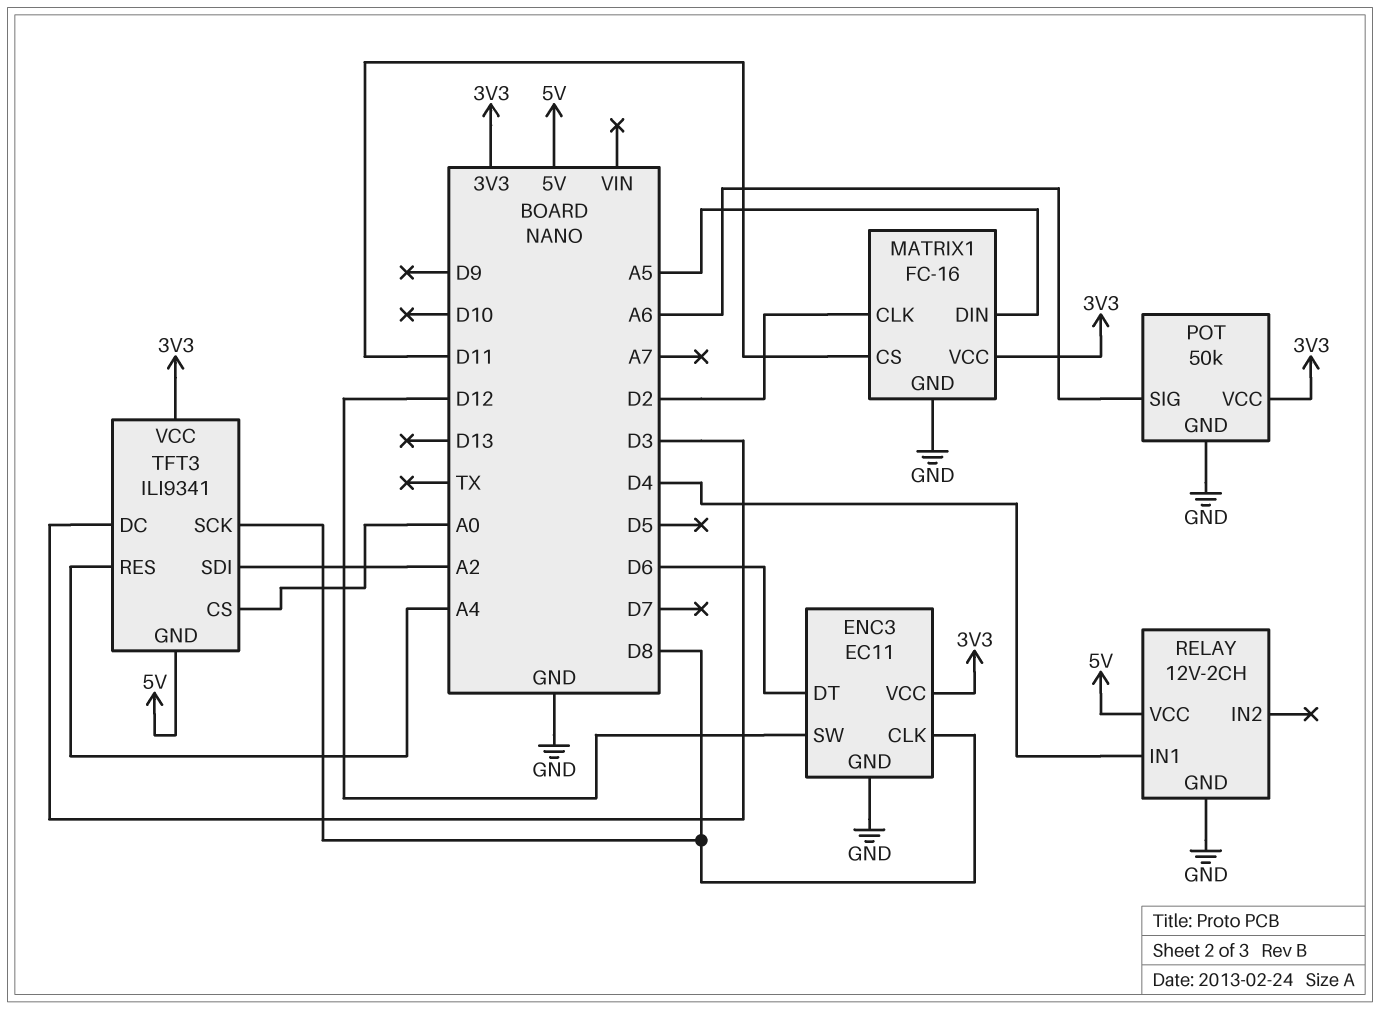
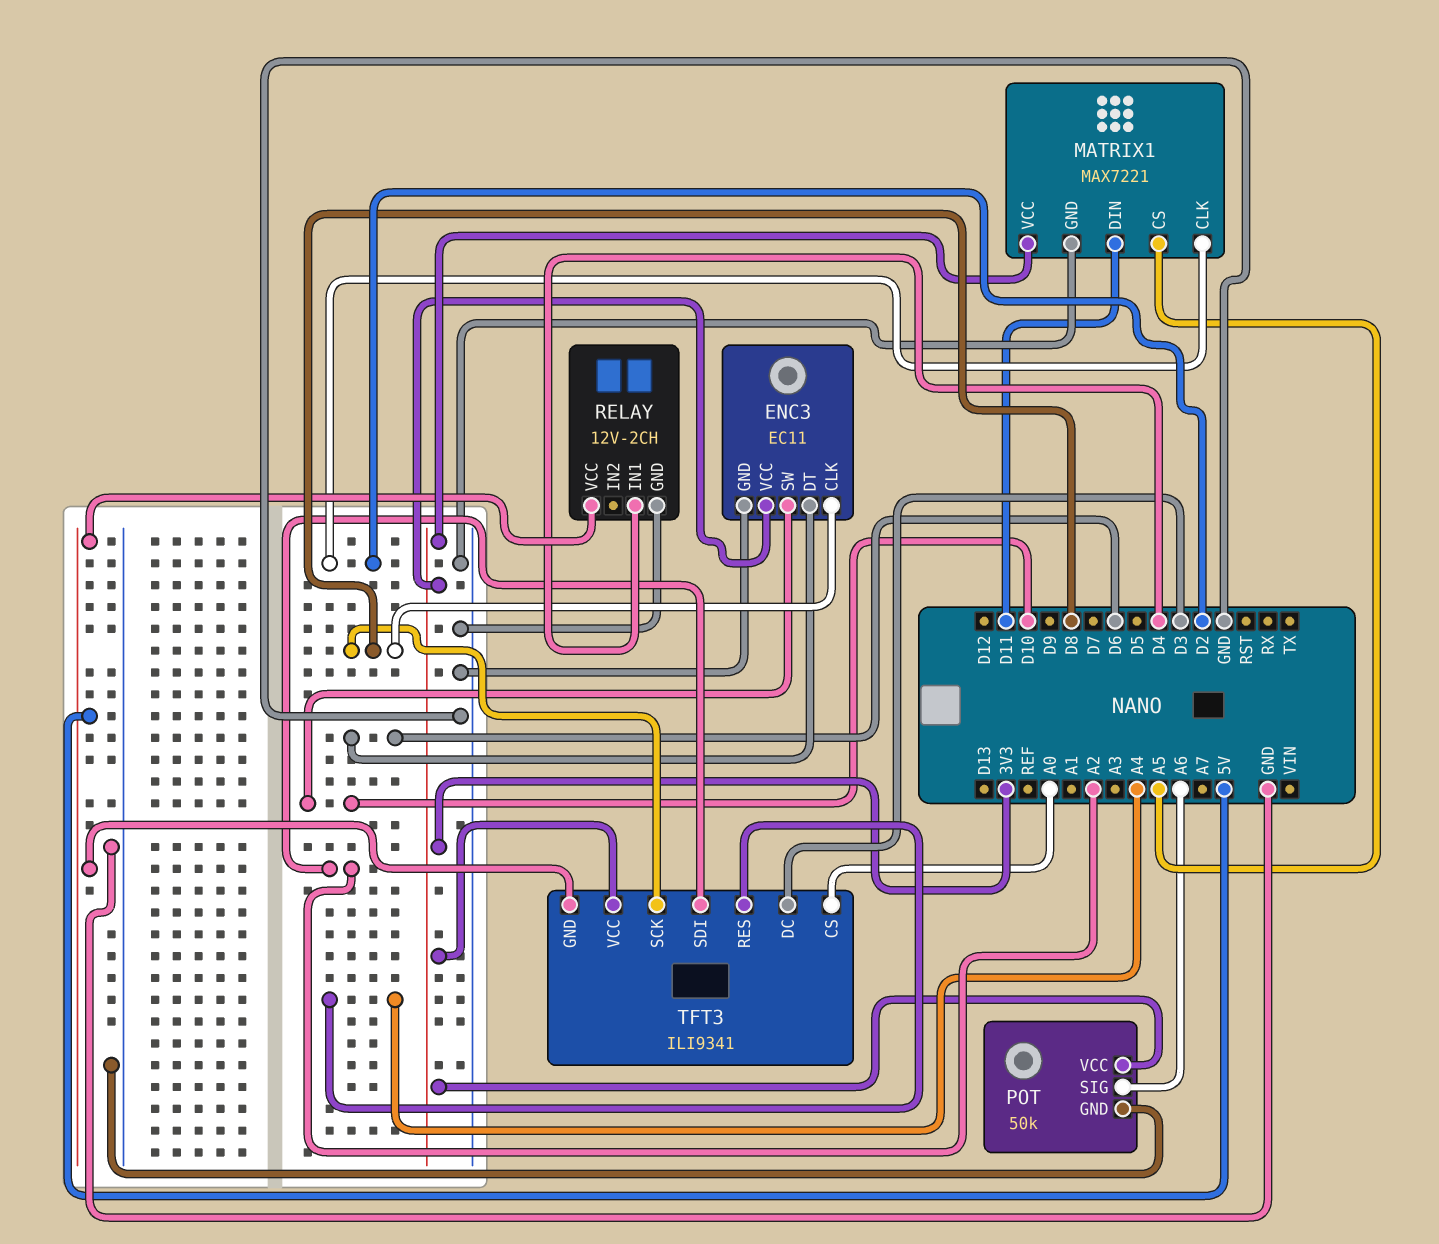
ENC3 pin SW: D12 -> D10
MATRIX1: FC-16 -> MAX7221
MATRIX1 pin CS: D11 -> A5
MATRIX1 pin DIN: A5 -> D11

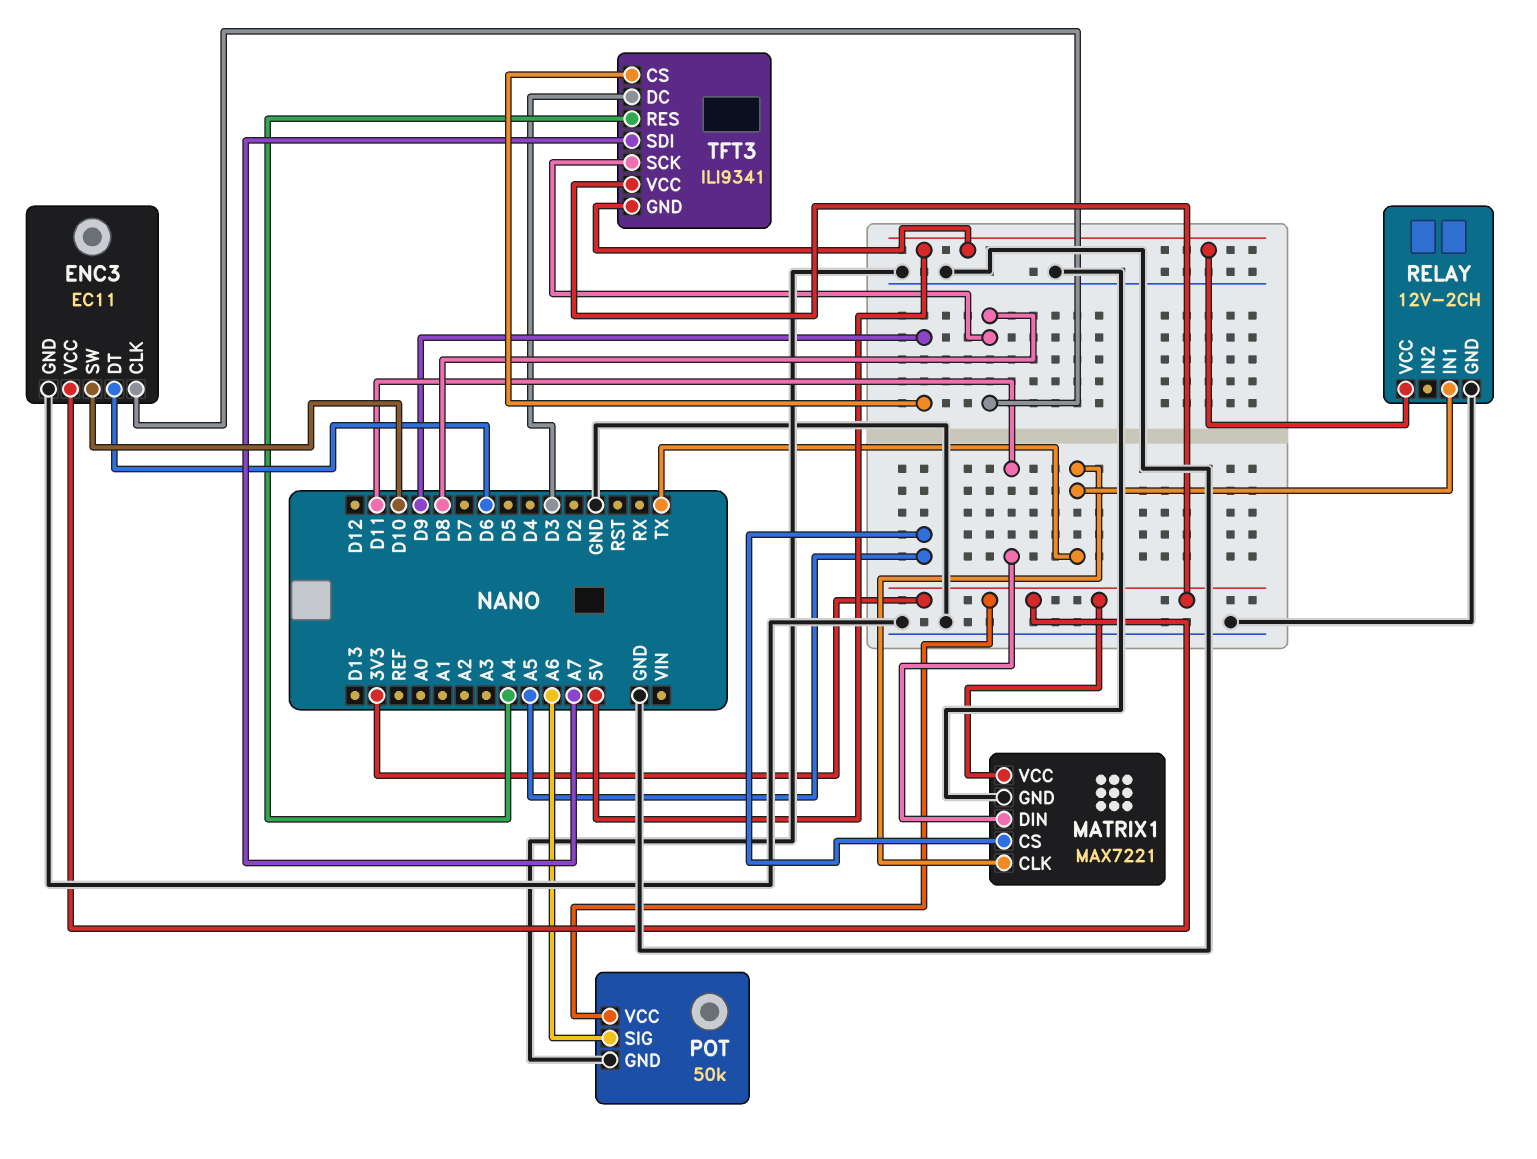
MATRIX1 pin CLK: D2 -> TX
RELAY pin IN1: D4 -> TX
TFT3 pin CS: A0 -> D9
TFT3 pin SDI: A2 -> A7

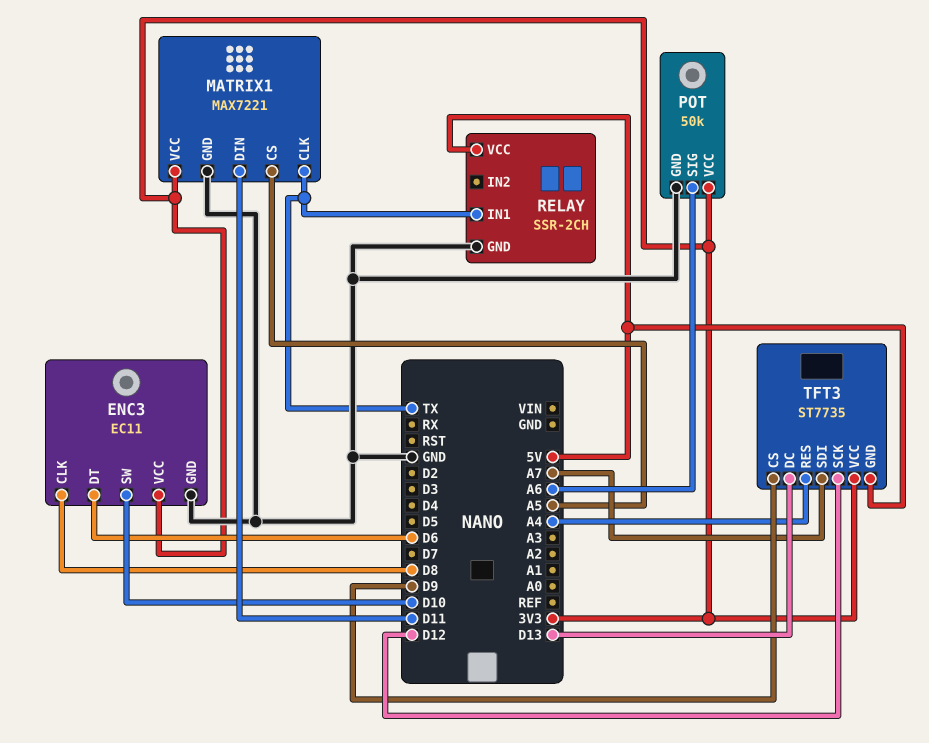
RELAY: 12V-2CH -> SSR-2CH
TFT3: ILI9341 -> ST7735
TFT3 pin DC: D3 -> D13
TFT3 pin SCK: D8 -> D12

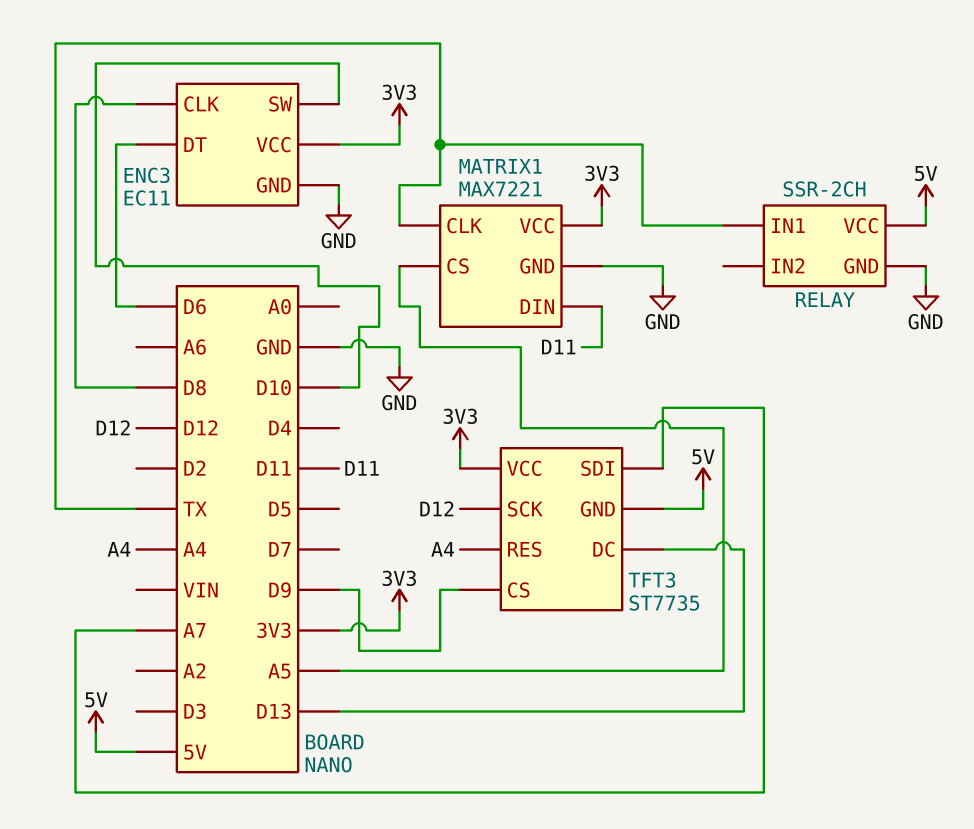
POT: 50k -> none
POT pin GND: GND -> none
POT pin SIG: A6 -> none
POT pin VCC: 3V3 -> none

